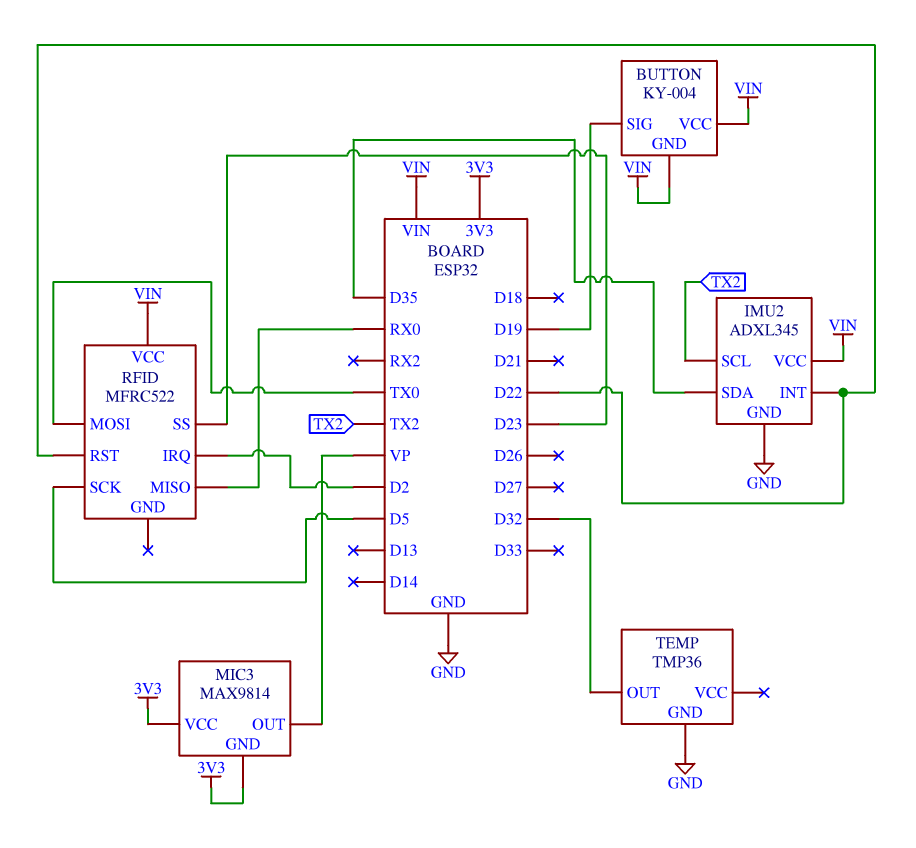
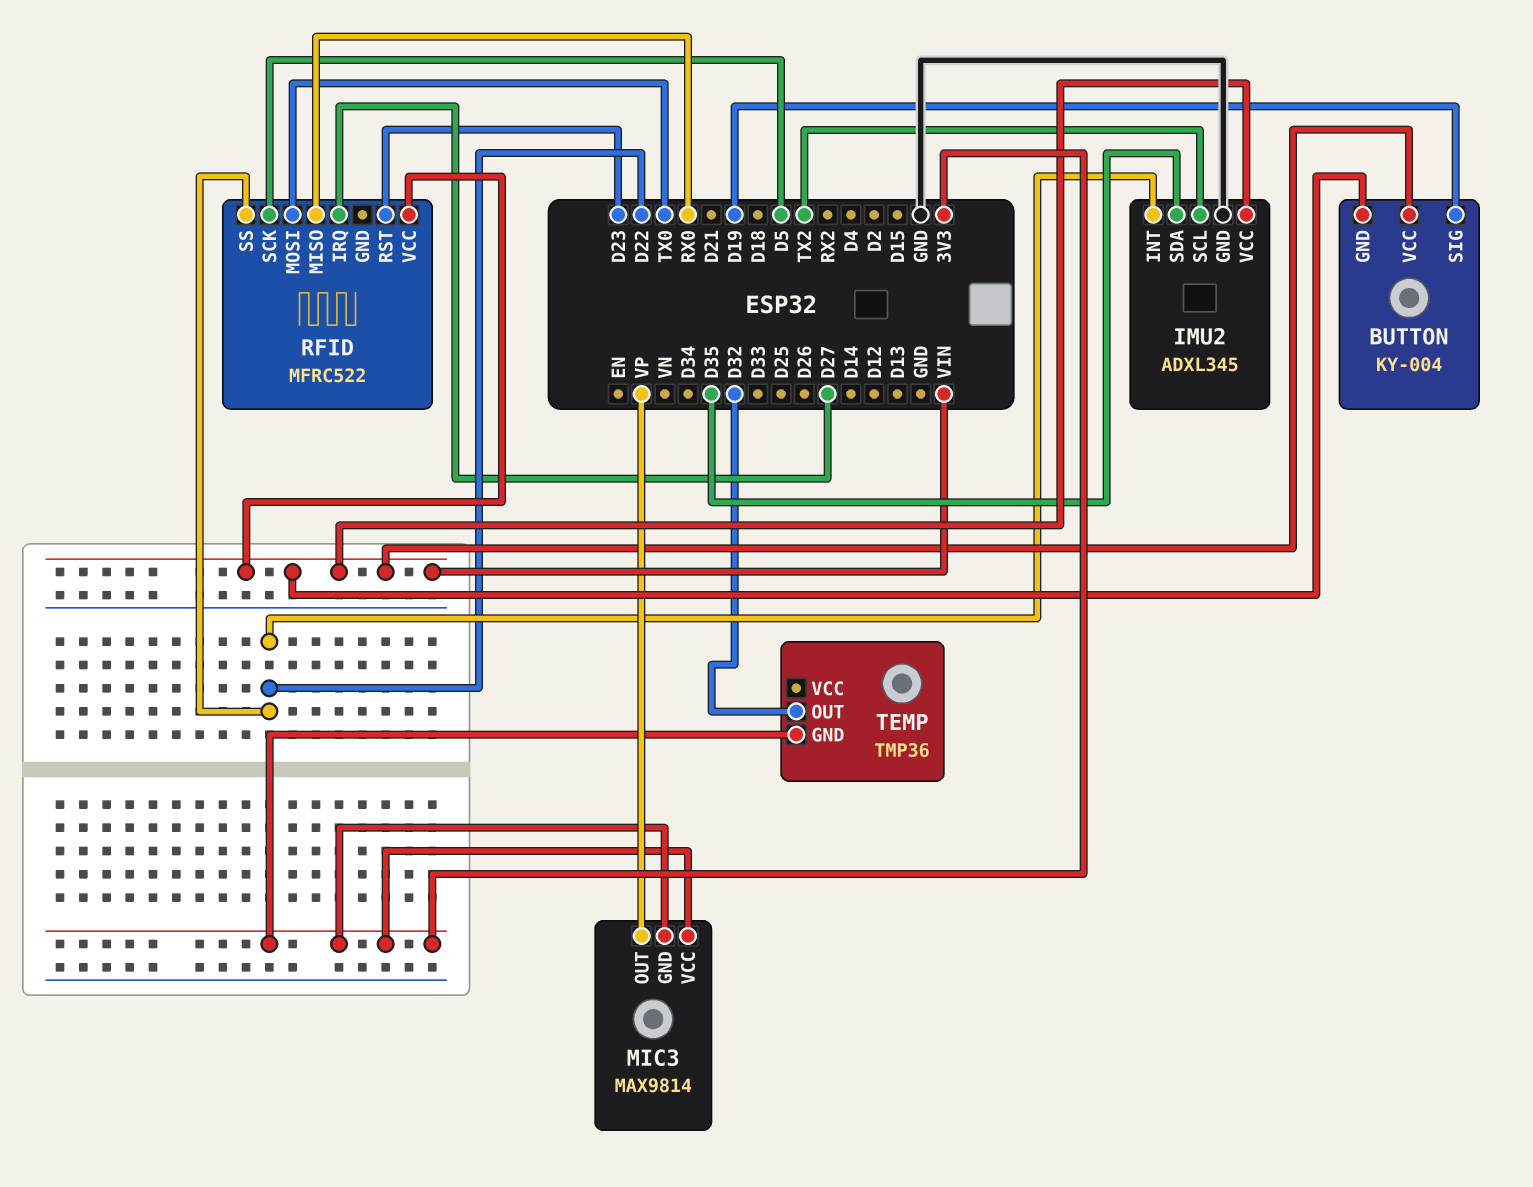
RFID pin IRQ: D2 -> D27
RFID pin RST: D22 -> D23
RFID pin SS: D23 -> D22
TEMP pin GND: GND -> 3V3

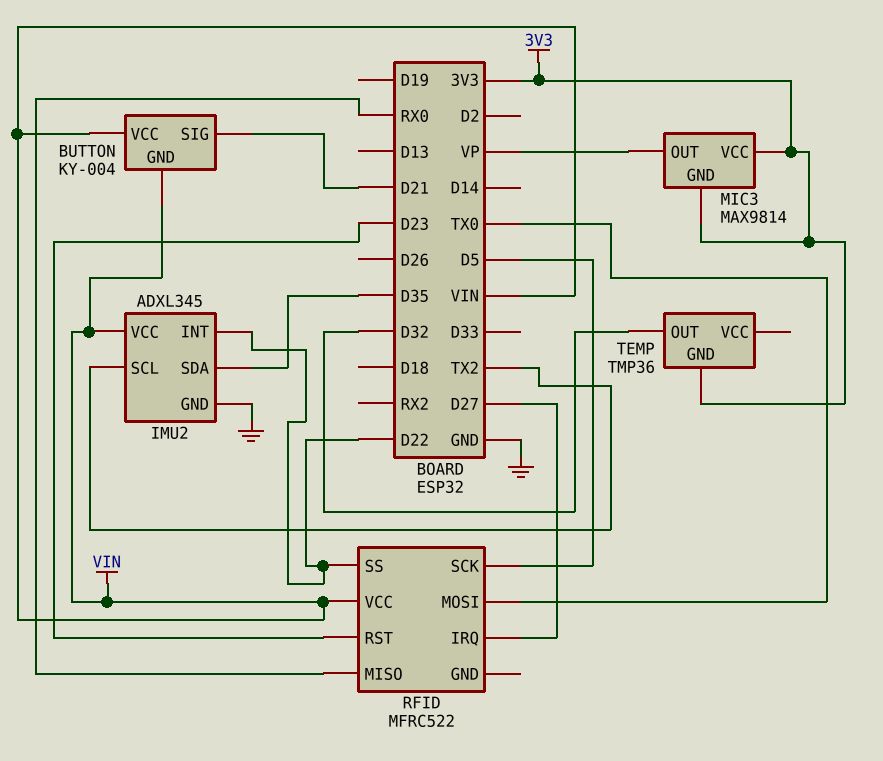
BUTTON pin SIG: D19 -> D21

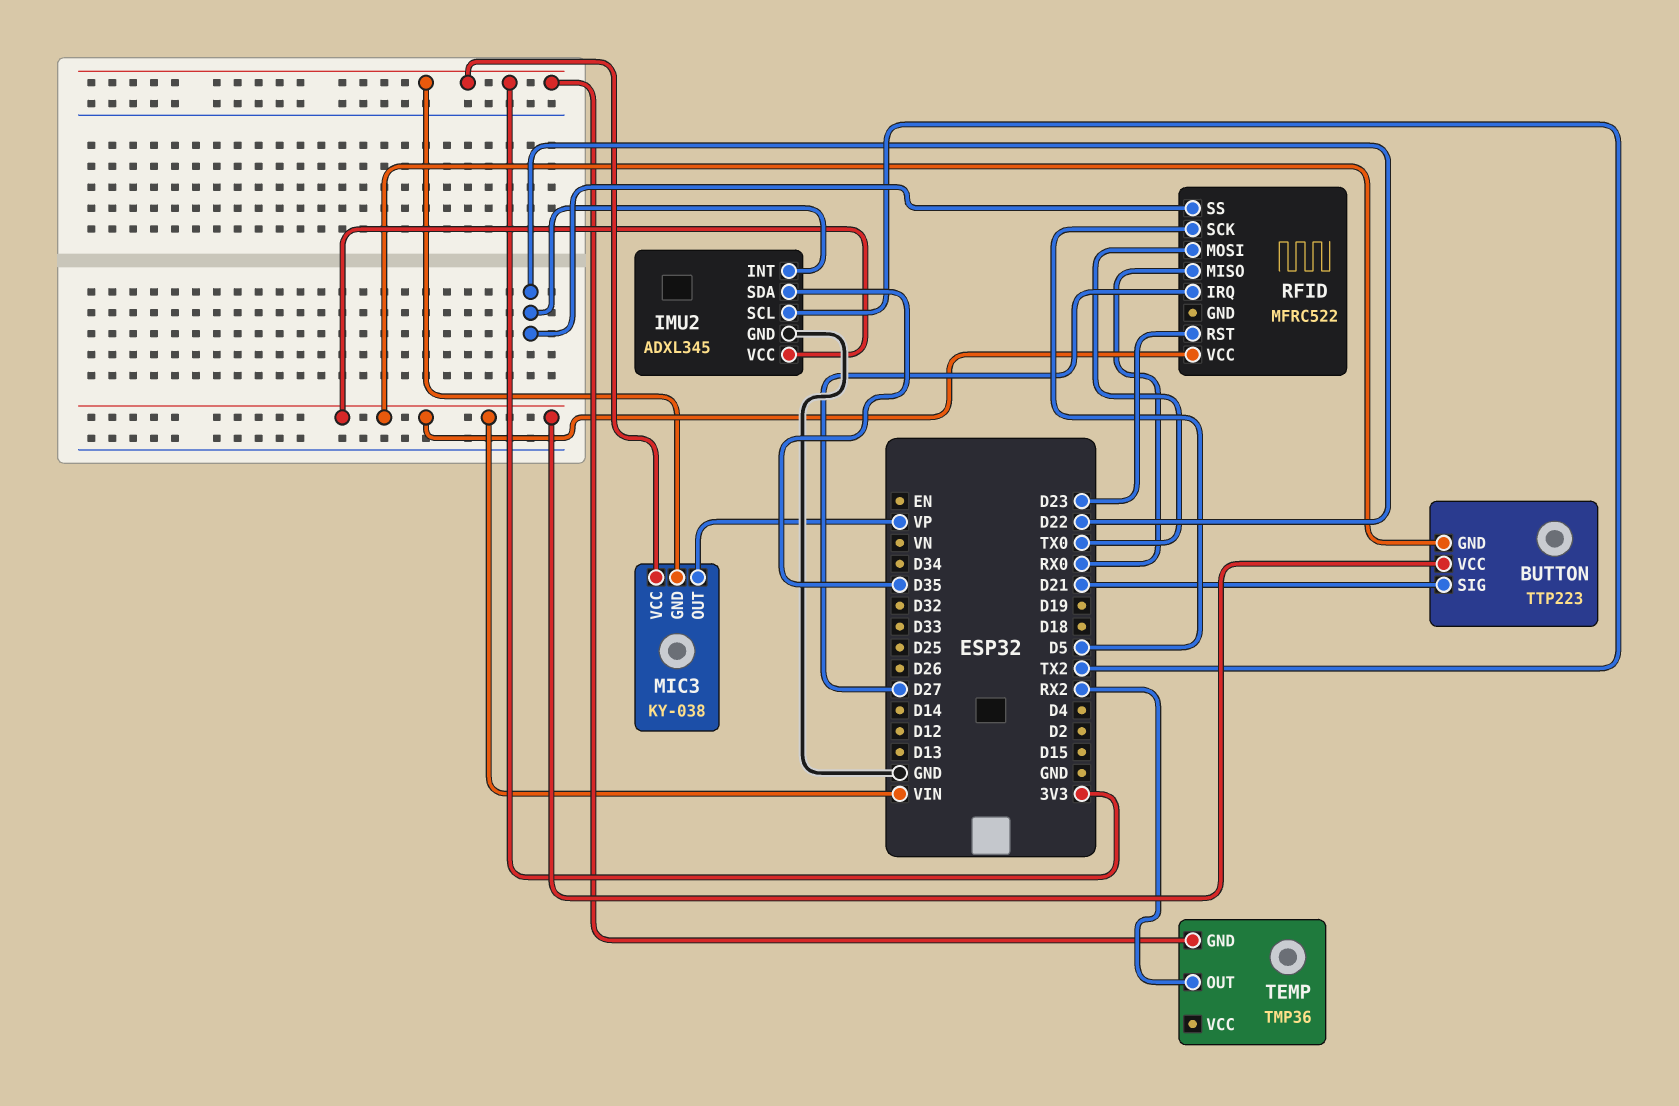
BUTTON: KY-004 -> TTP223
MIC3: MAX9814 -> KY-038
TEMP pin OUT: D32 -> RX2

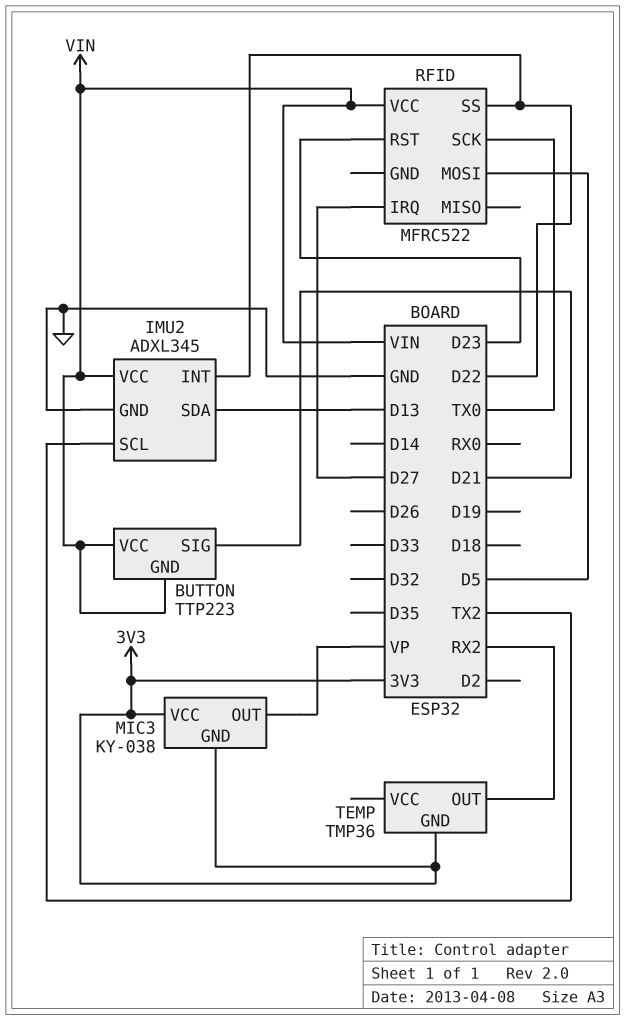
IMU2 pin SDA: D35 -> D13
RFID pin MISO: RX0 -> none
RFID pin MOSI: TX0 -> D5
RFID pin SCK: D5 -> TX0

